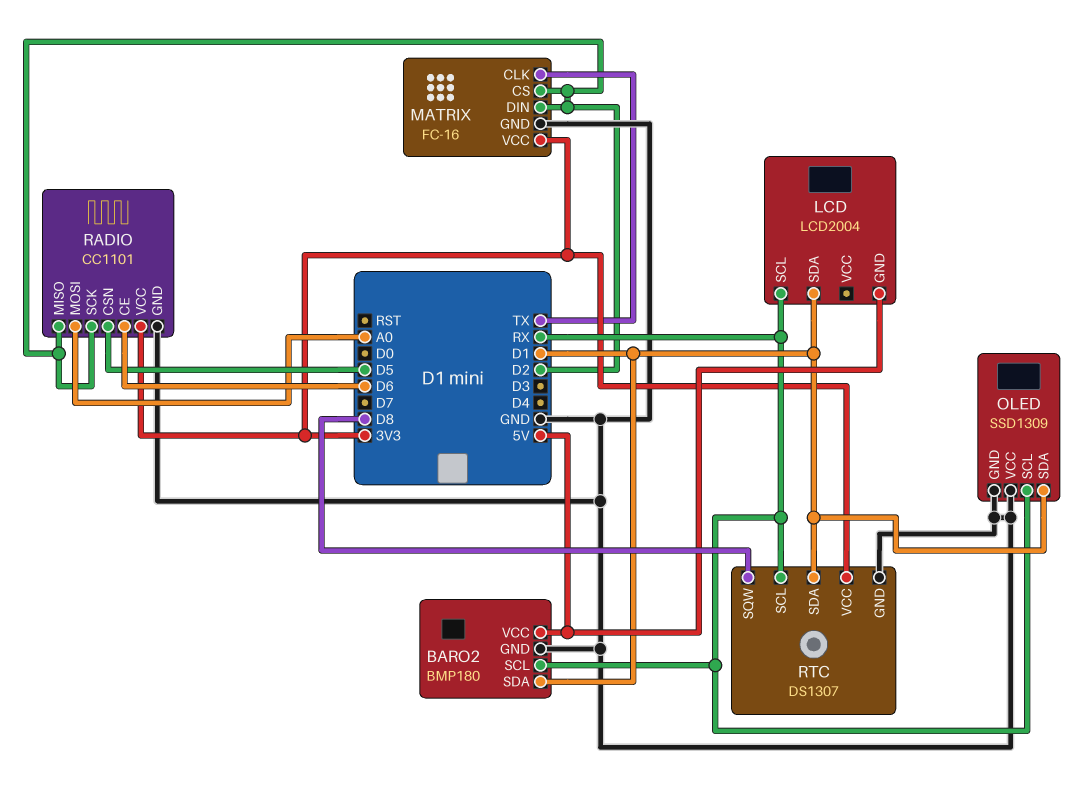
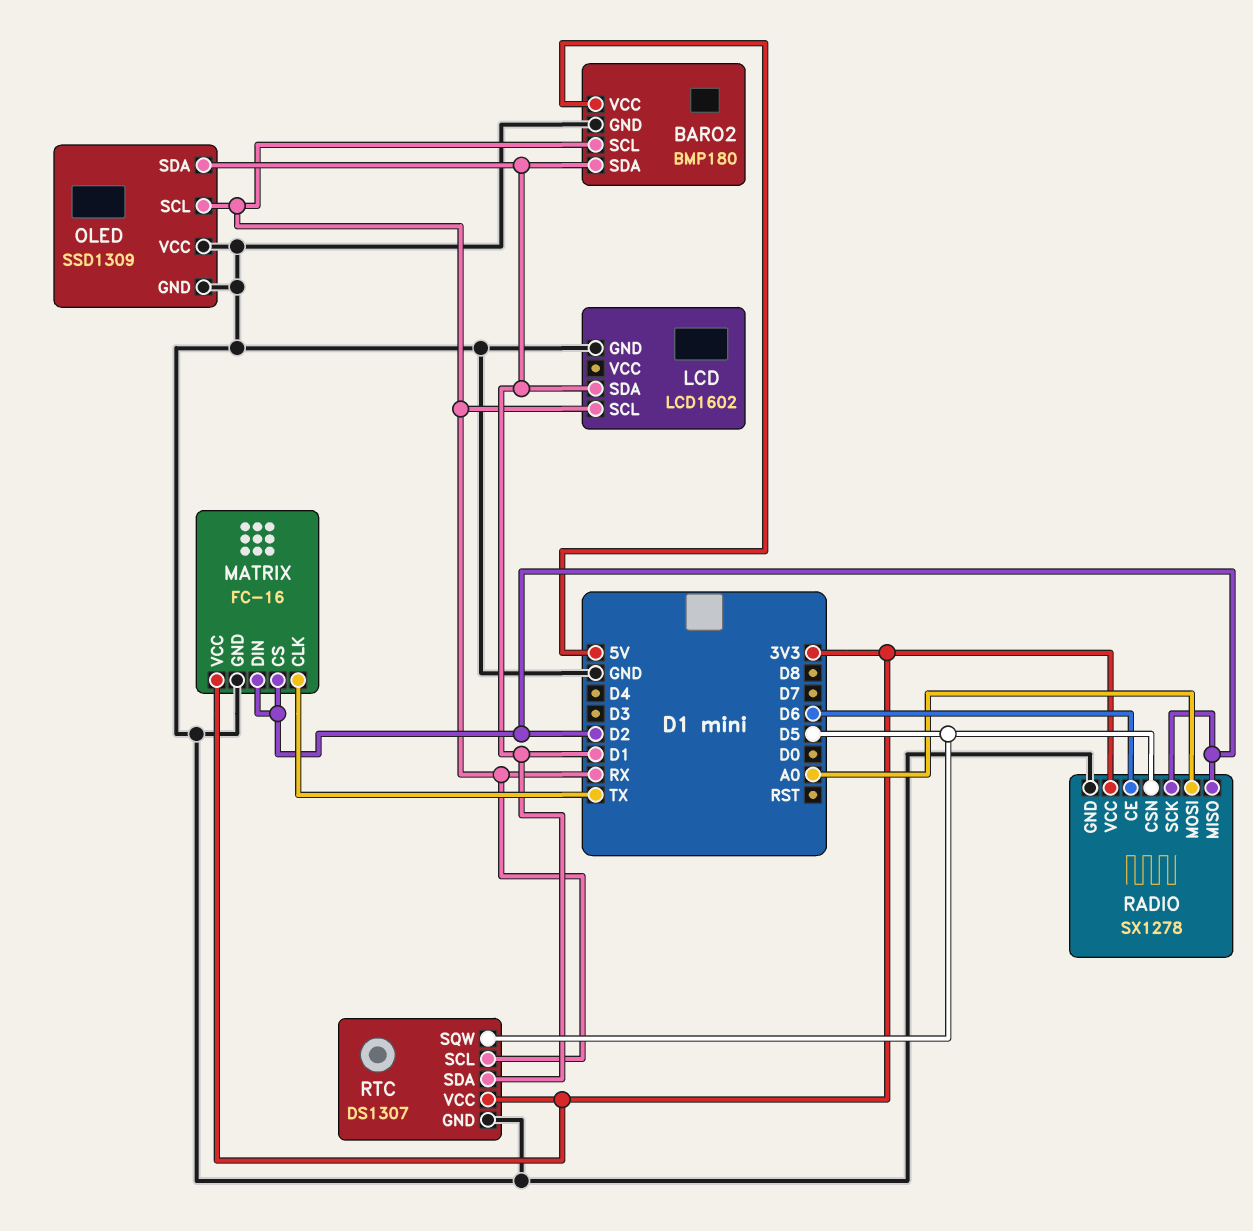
LCD: LCD2004 -> LCD1602
LCD pin GND: 5V -> GND
RADIO: CC1101 -> SX1278
RTC pin SQW: D8 -> D5

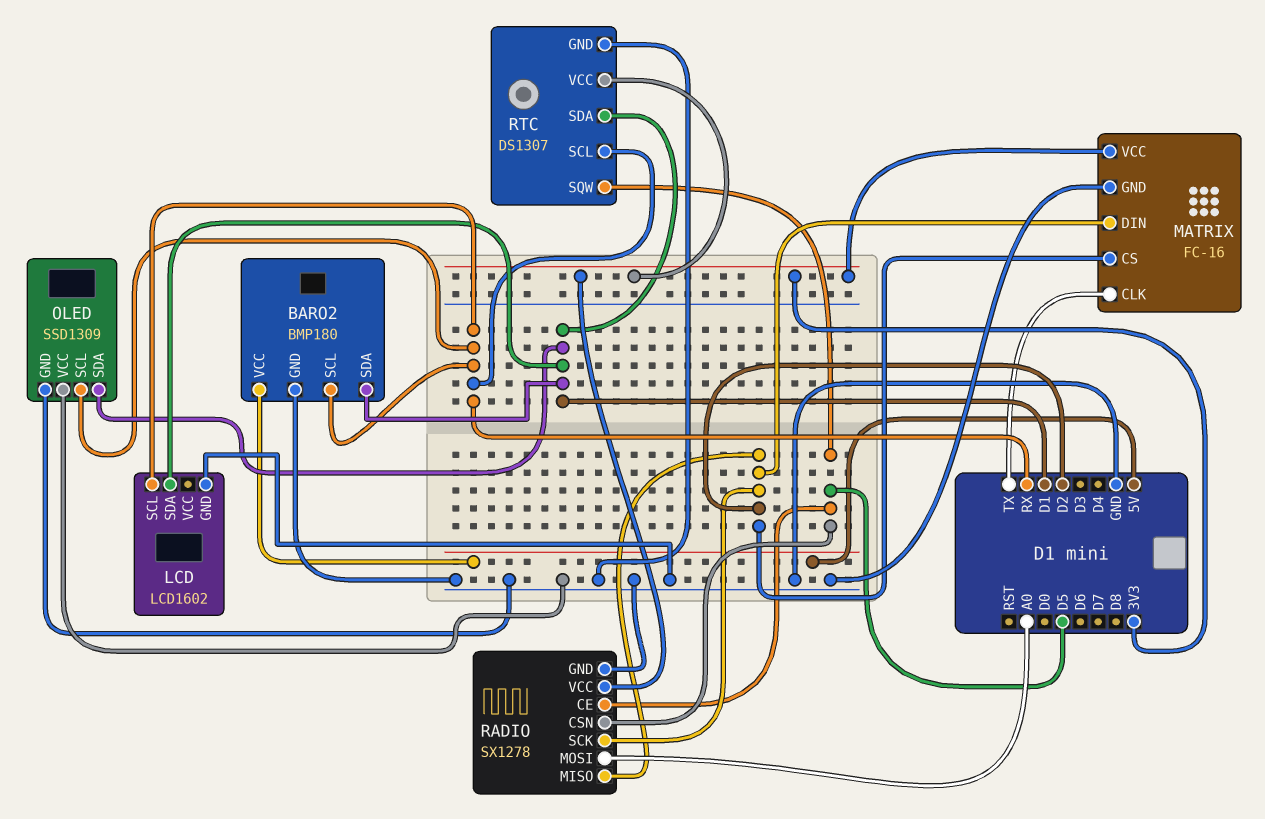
RADIO pin CE: D6 -> D5

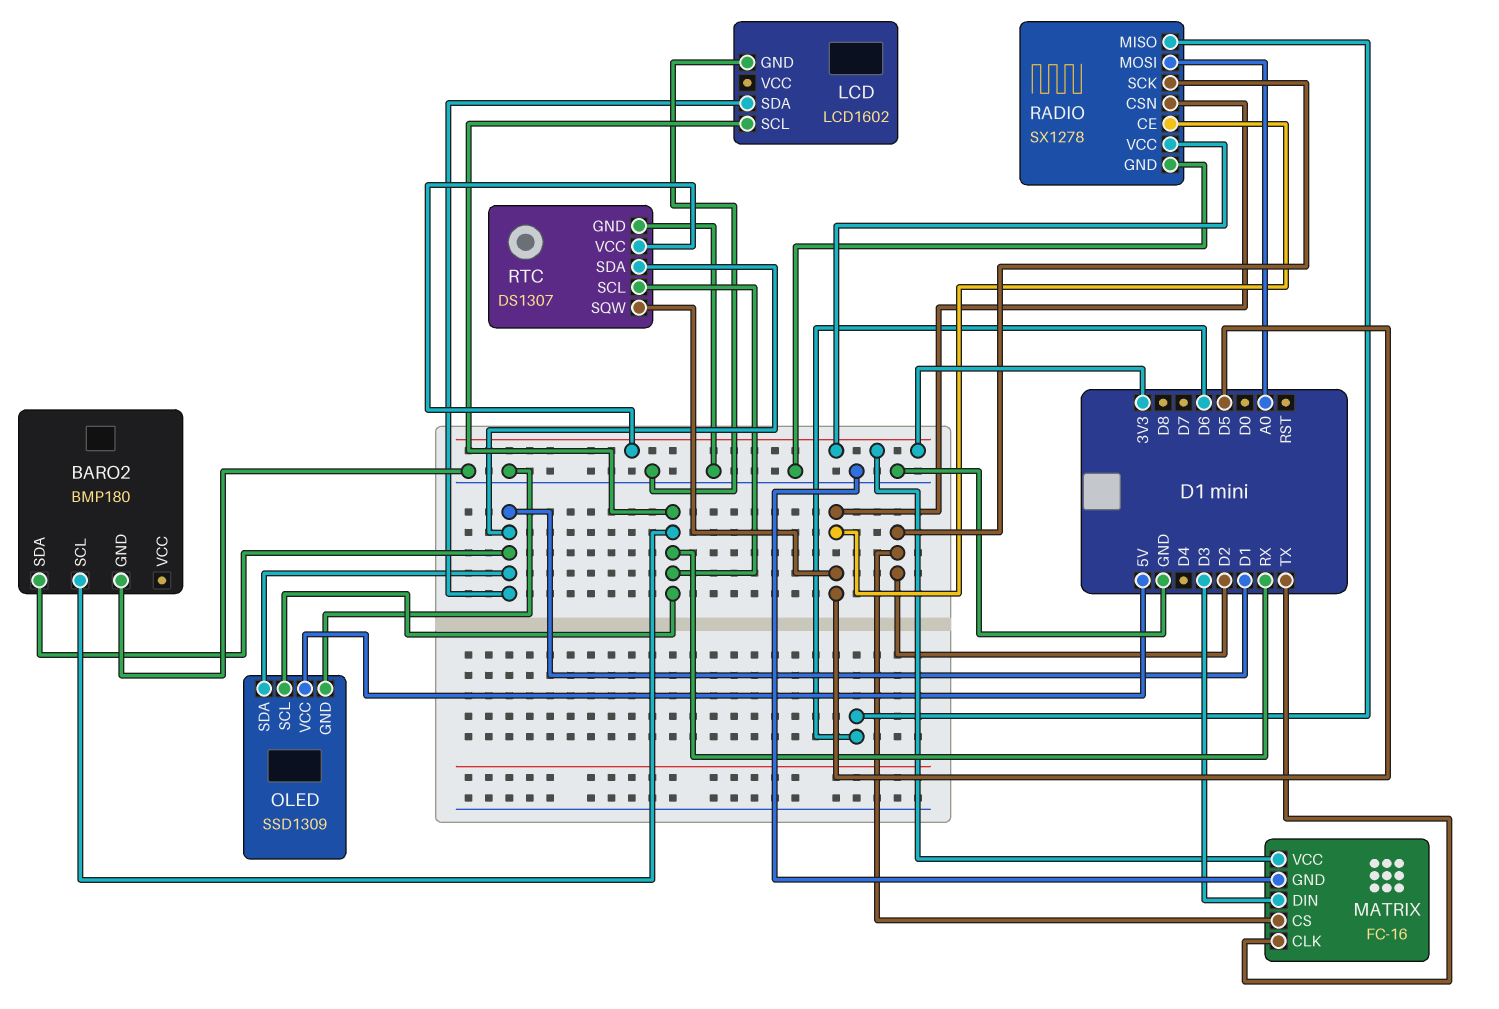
BARO2 pin VCC: 5V -> none
MATRIX pin DIN: D2 -> D3
OLED pin VCC: GND -> 5V
RADIO pin MISO: D2 -> D6

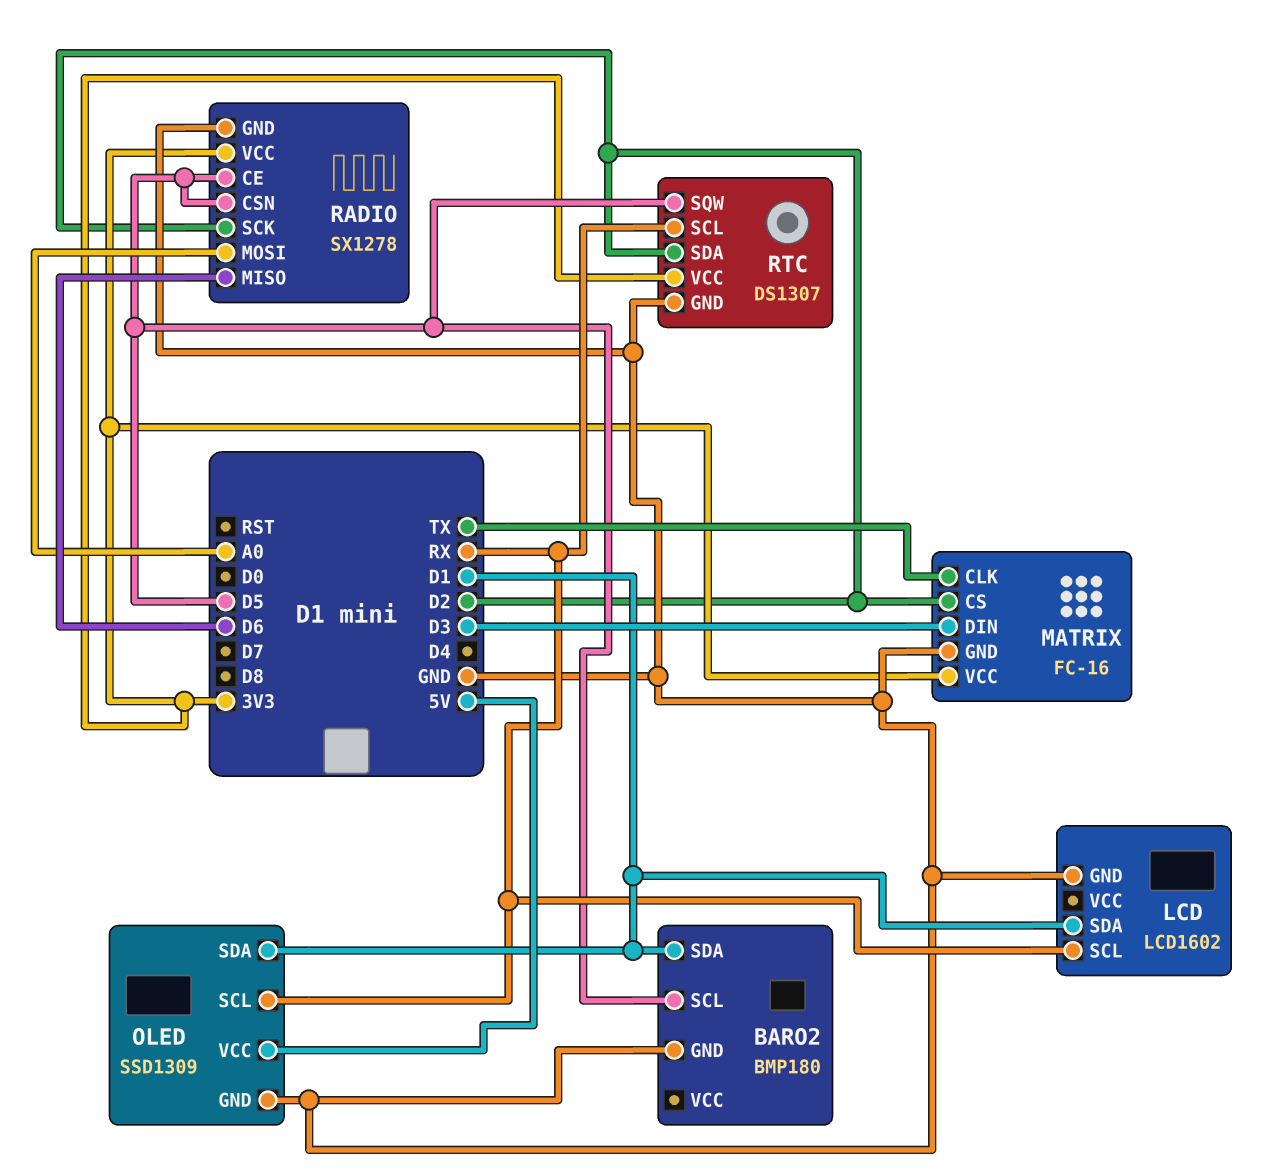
BARO2 pin SCL: RX -> D5
RTC pin SDA: D1 -> D2

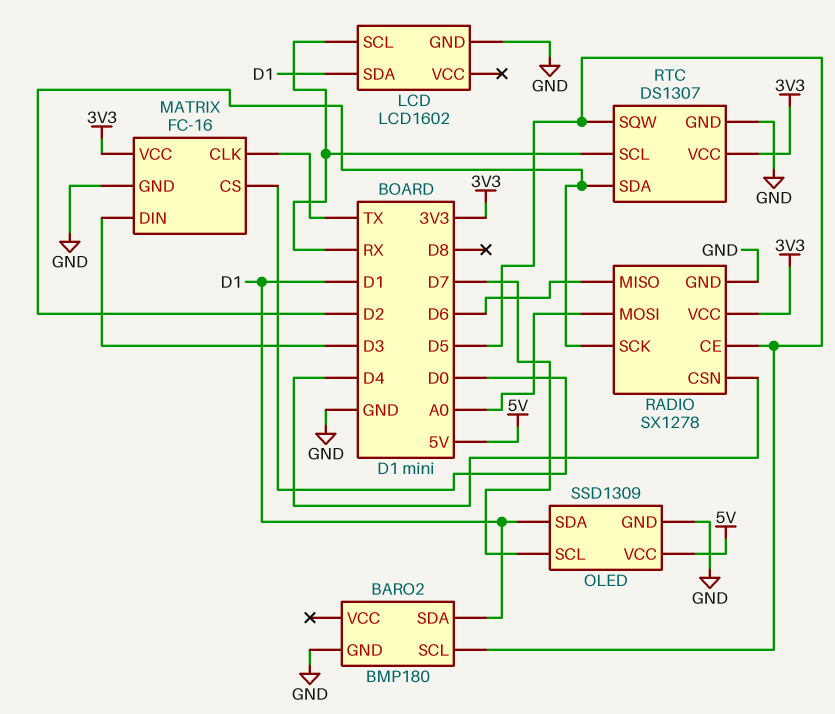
MATRIX pin CS: D2 -> D0
OLED pin SCL: RX -> D7
RADIO pin CSN: D5 -> D4

